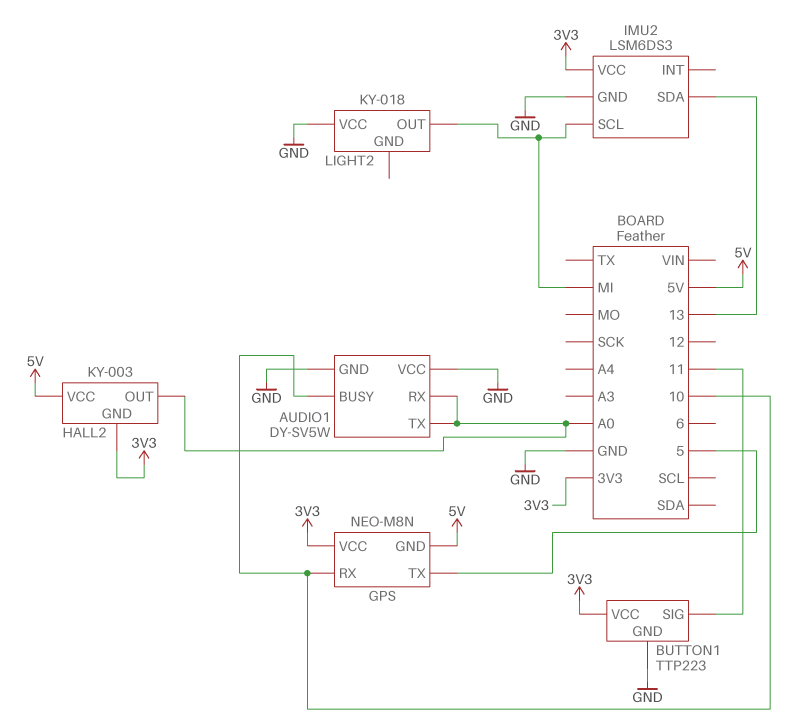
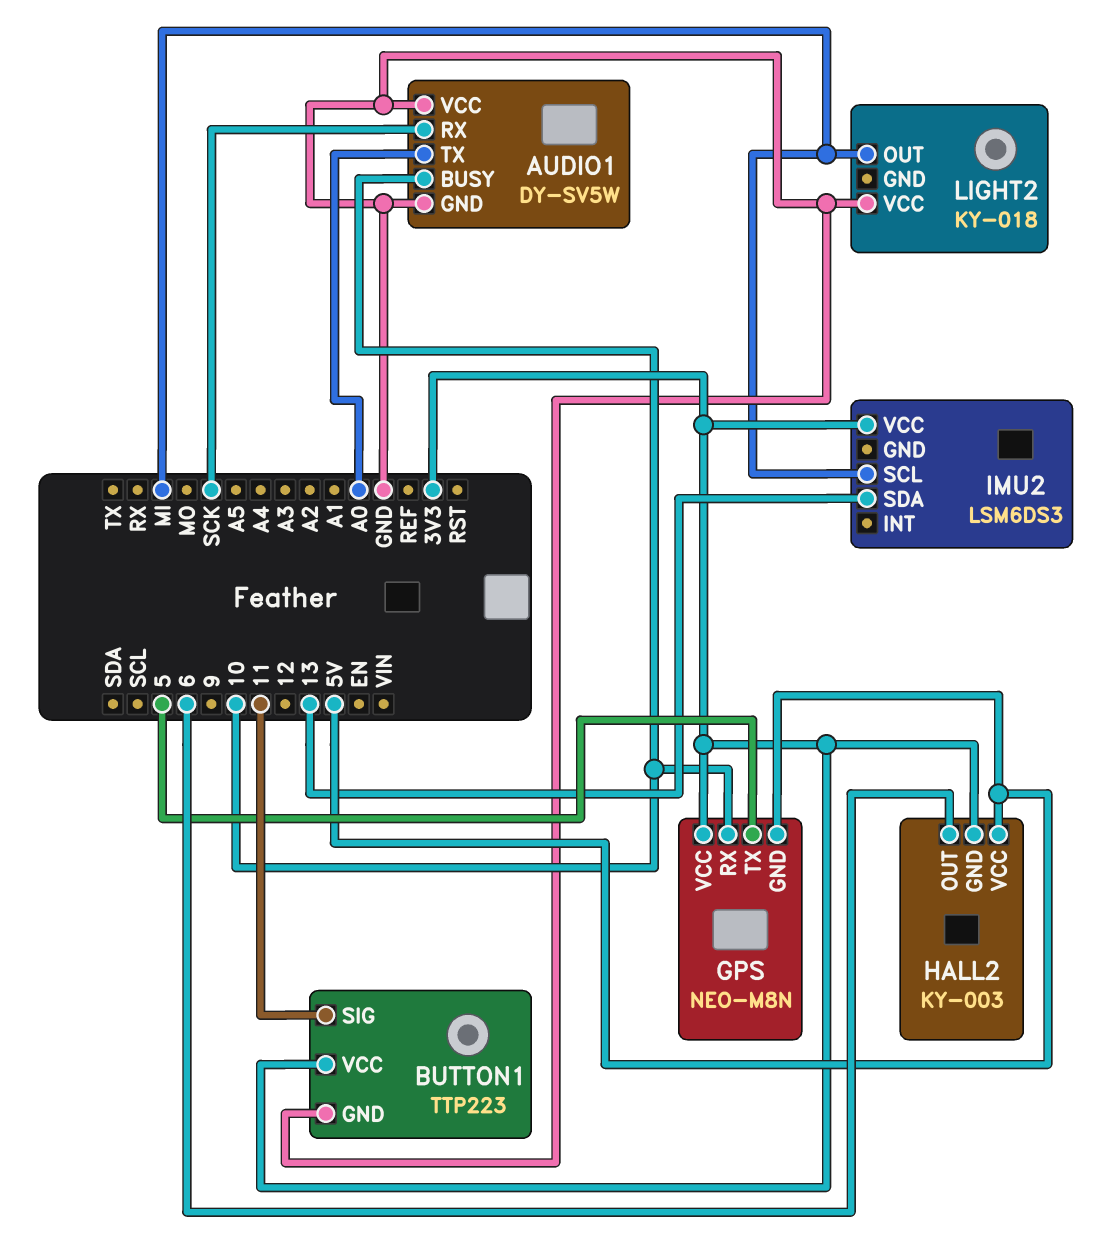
AUDIO1 pin RX: A0 -> SCK
HALL2 pin OUT: A0 -> 6
IMU2 pin GND: GND -> none

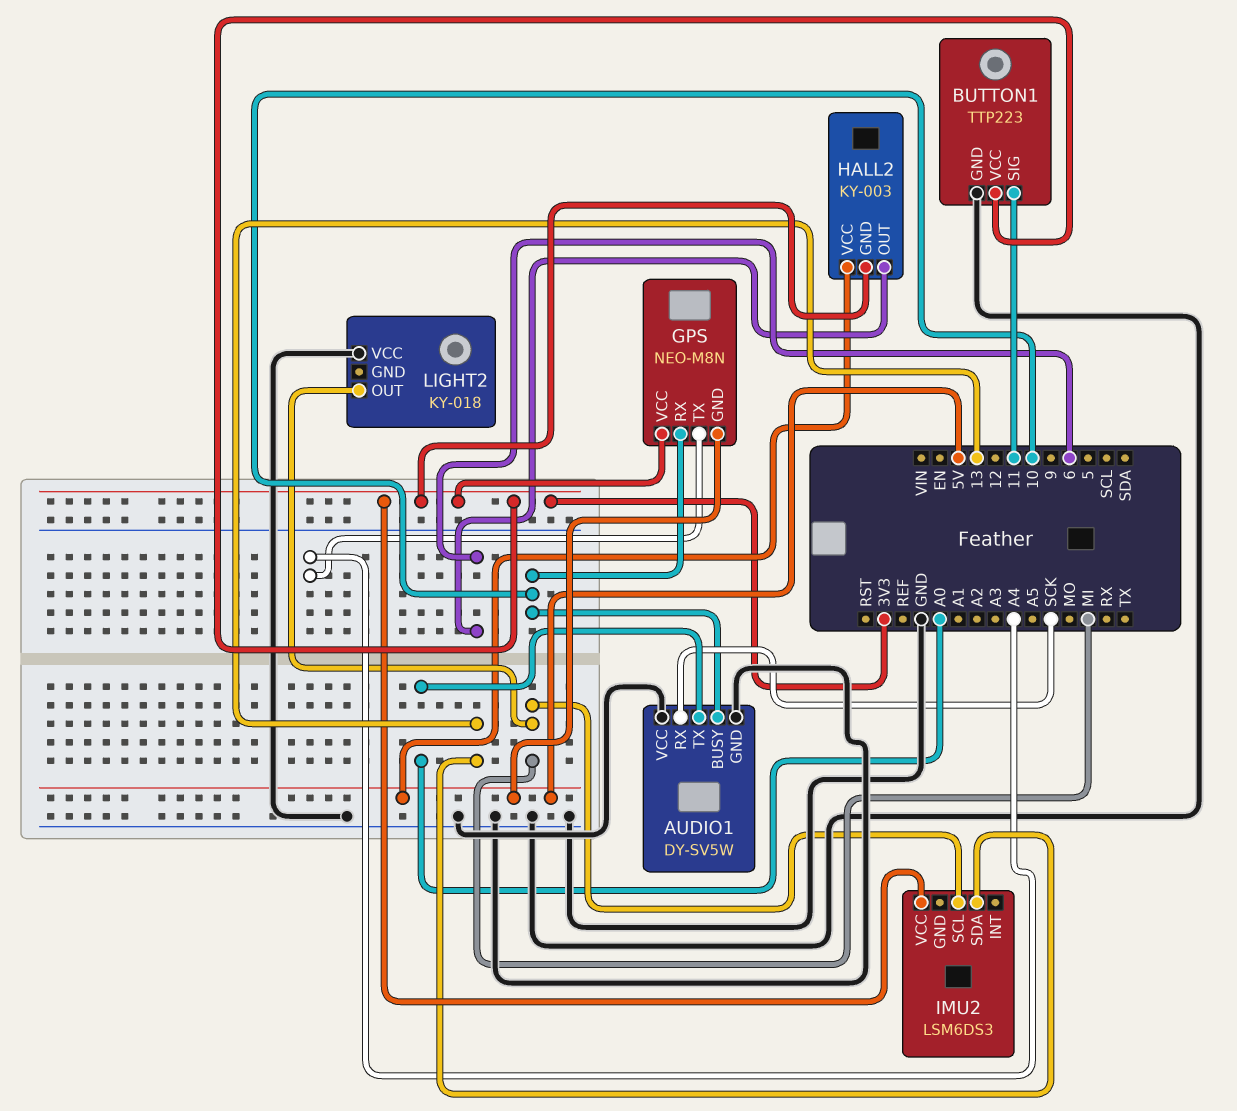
GPS pin TX: 5 -> A4

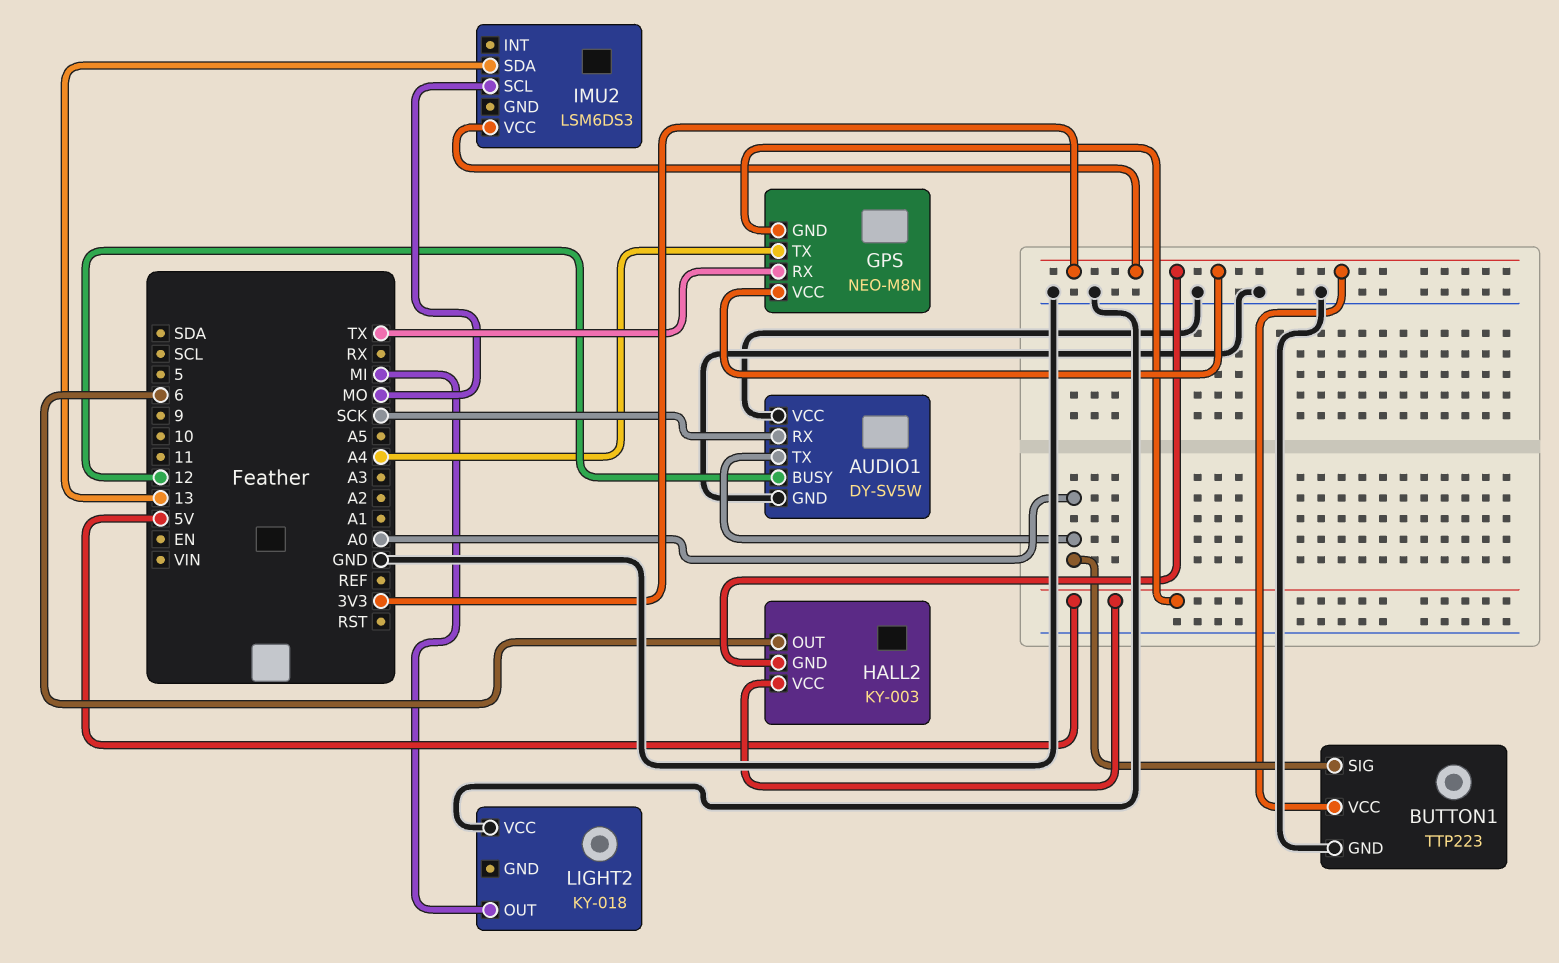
AUDIO1 pin BUSY: 10 -> 12
BUTTON1 pin SIG: 11 -> A0
GPS pin RX: 10 -> TX
IMU2 pin SCL: MI -> MO

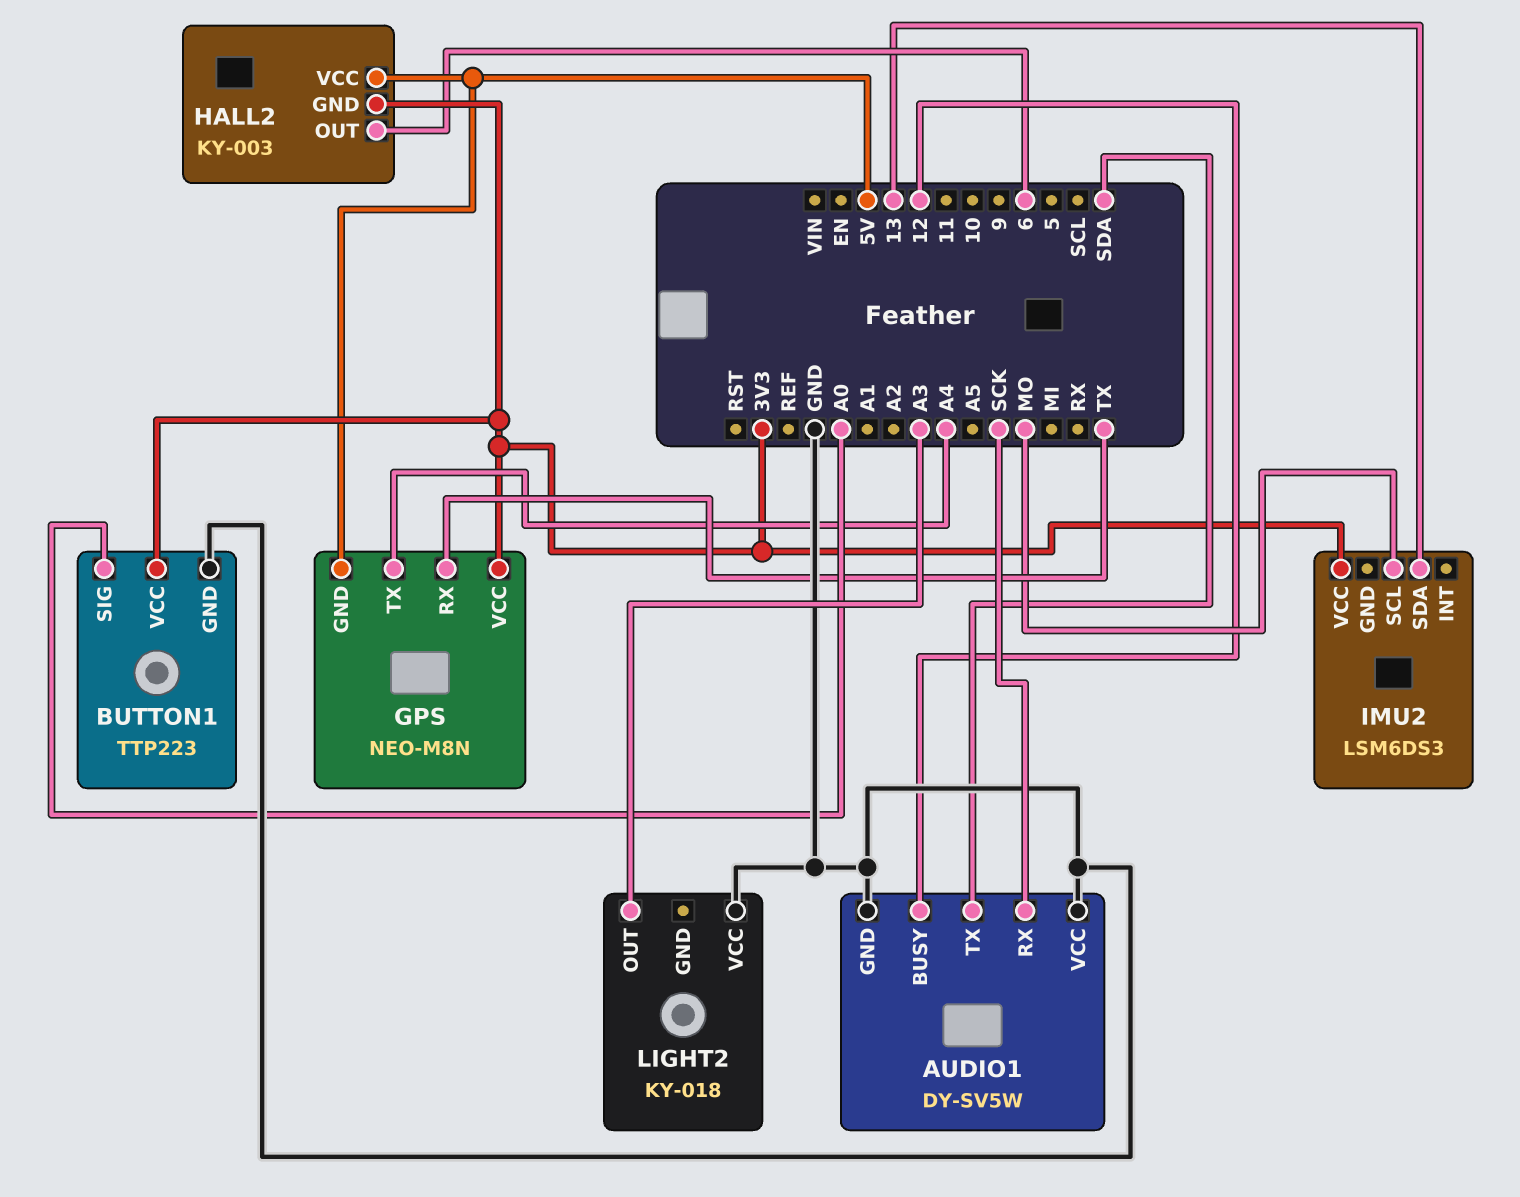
AUDIO1 pin TX: A0 -> SDA
LIGHT2 pin OUT: MI -> A3

